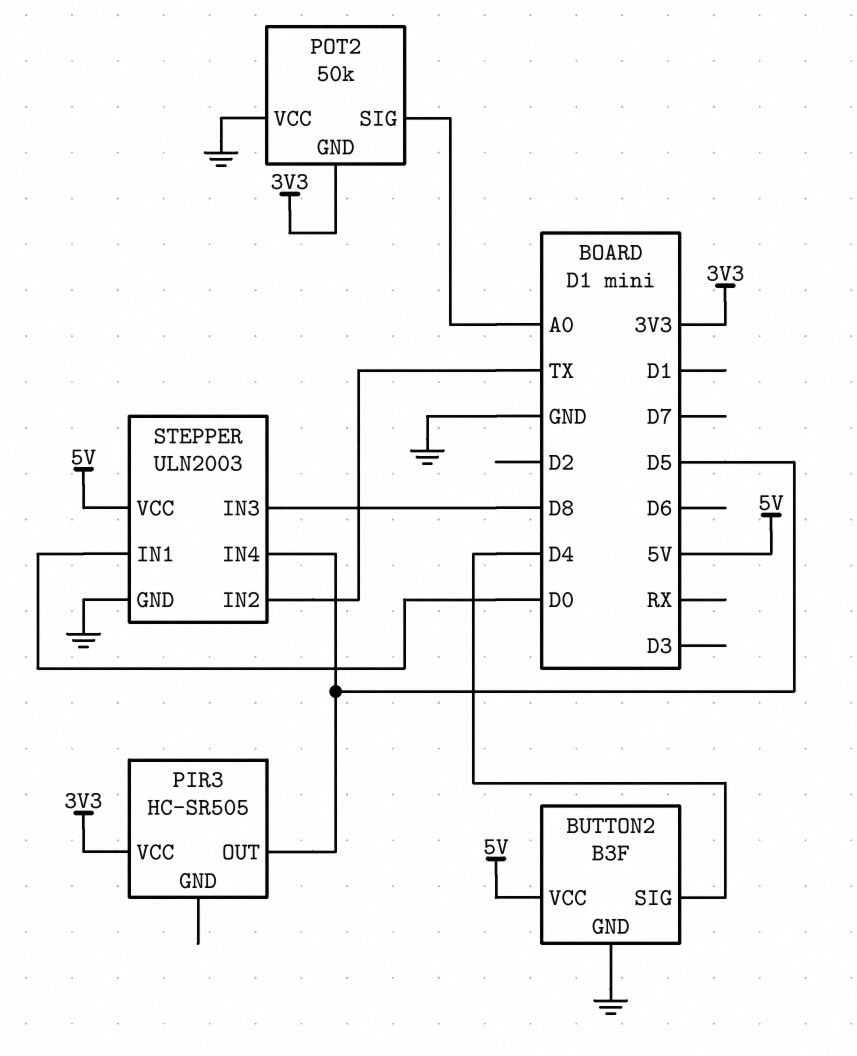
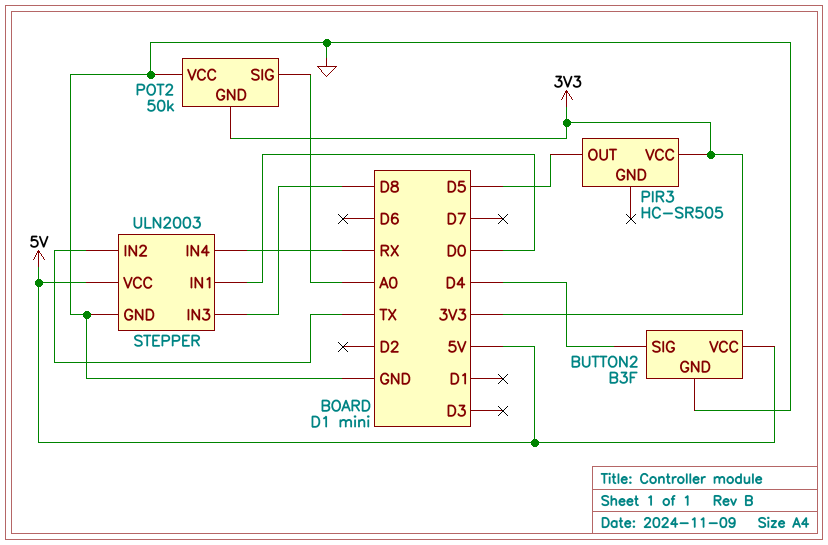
STEPPER pin IN4: D5 -> RX

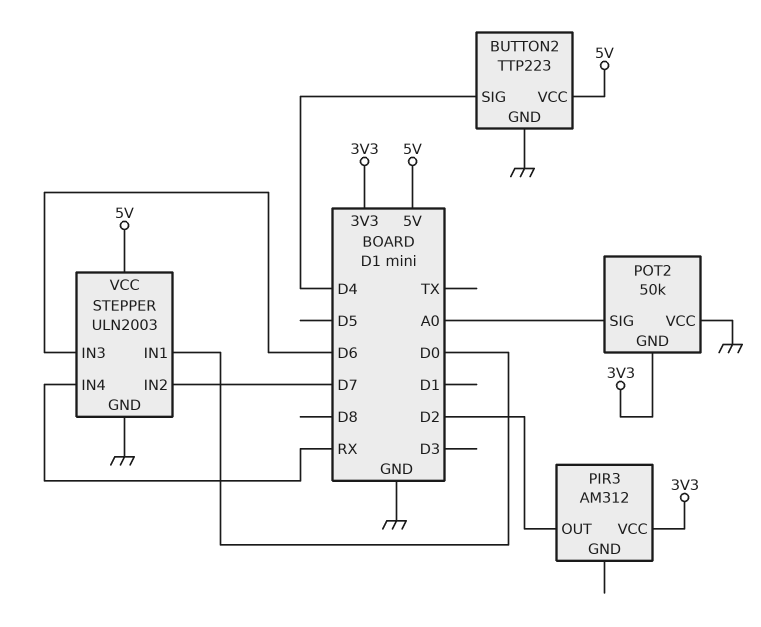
BUTTON2: B3F -> TTP223
PIR3: HC-SR505 -> AM312
PIR3 pin OUT: D5 -> D2
STEPPER pin IN2: TX -> D7
STEPPER pin IN3: D8 -> D6

